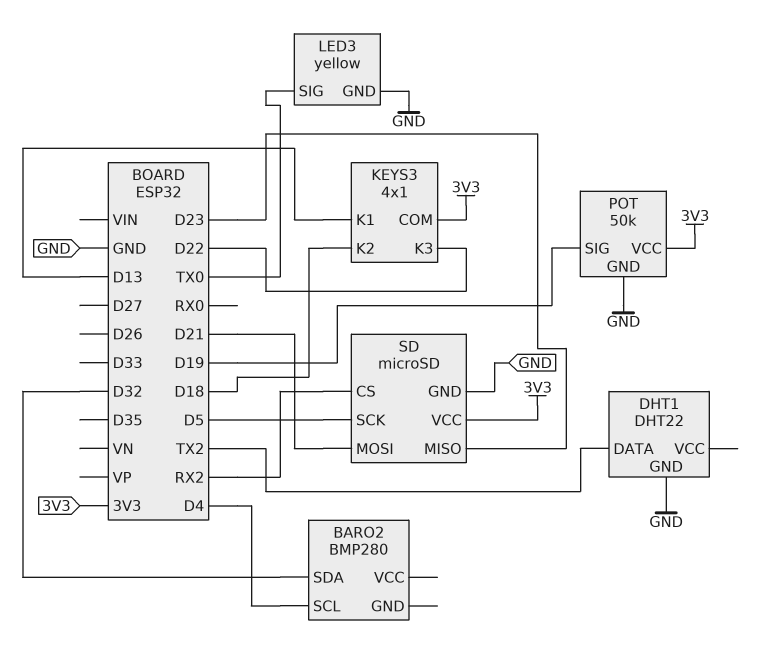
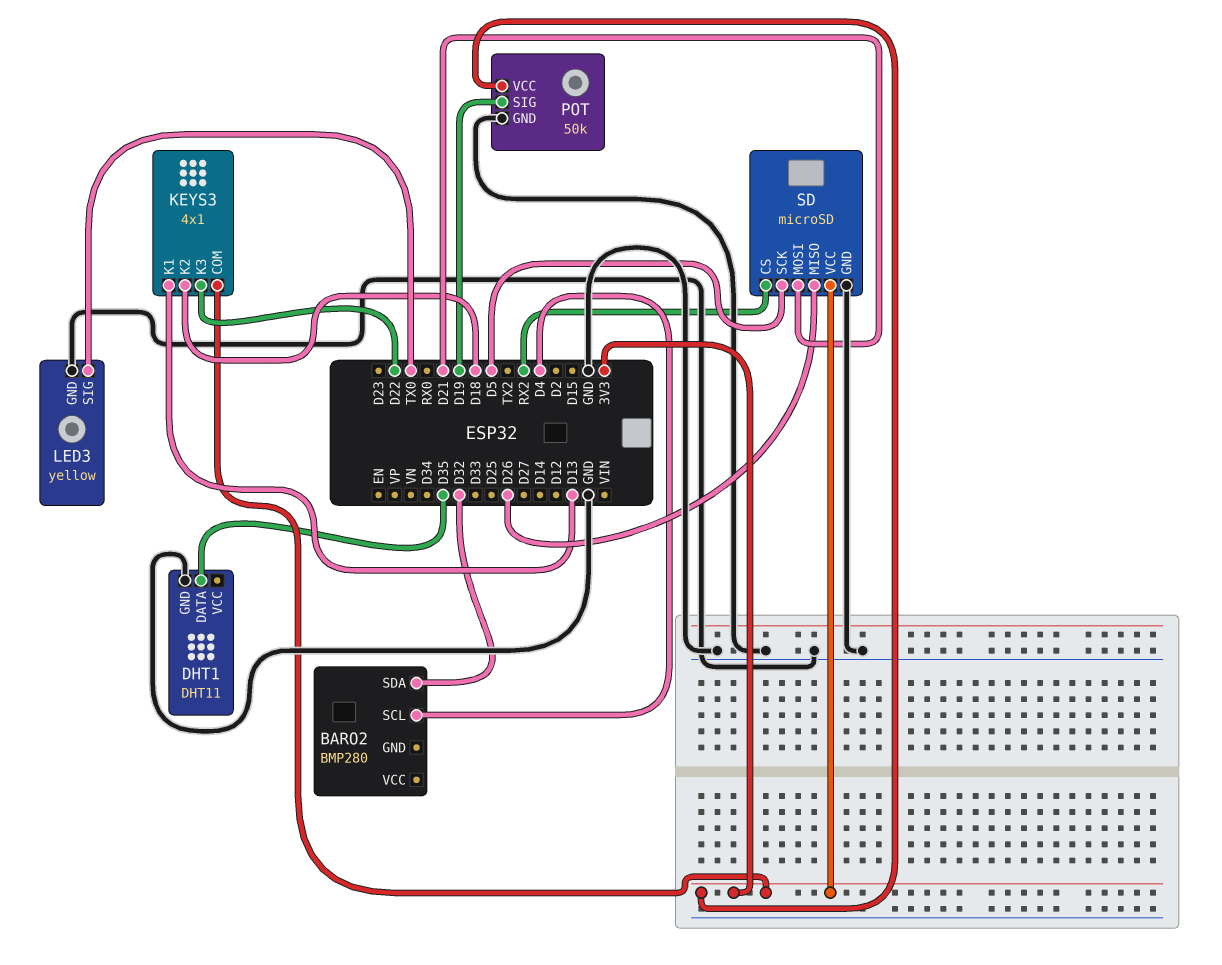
DHT1: DHT22 -> DHT11
DHT1 pin DATA: TX2 -> D35
SD pin MISO: D23 -> D26

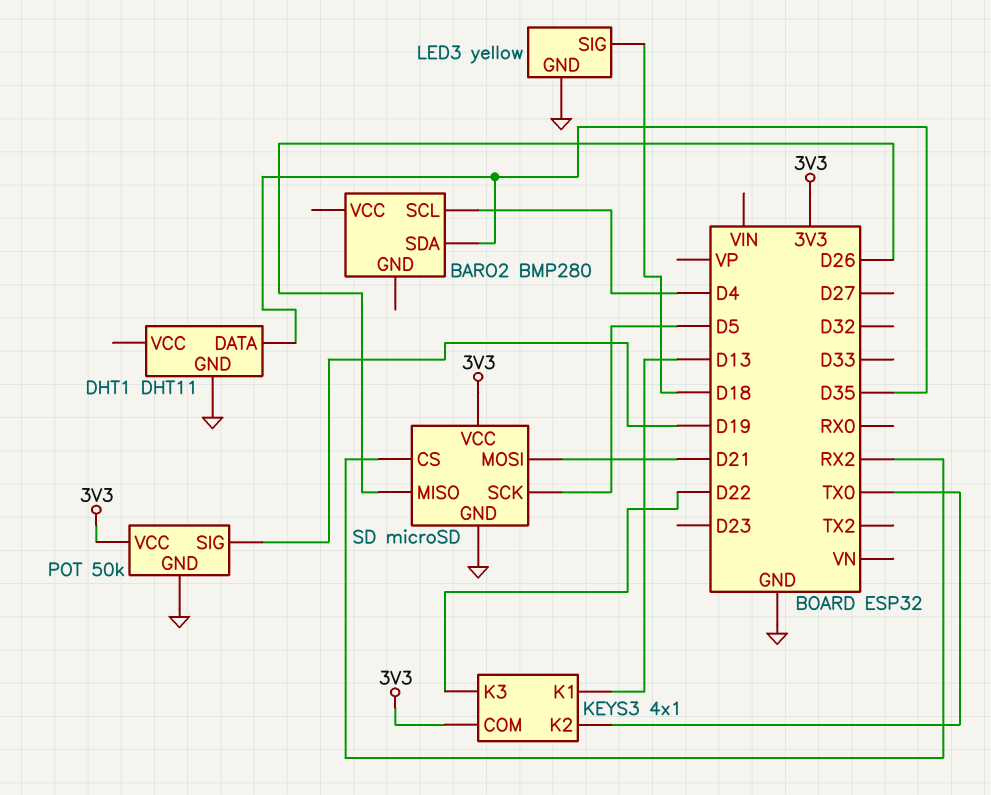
BARO2 pin SDA: D32 -> D35
KEYS3 pin K2: D18 -> TX0
LED3 pin SIG: TX0 -> D18

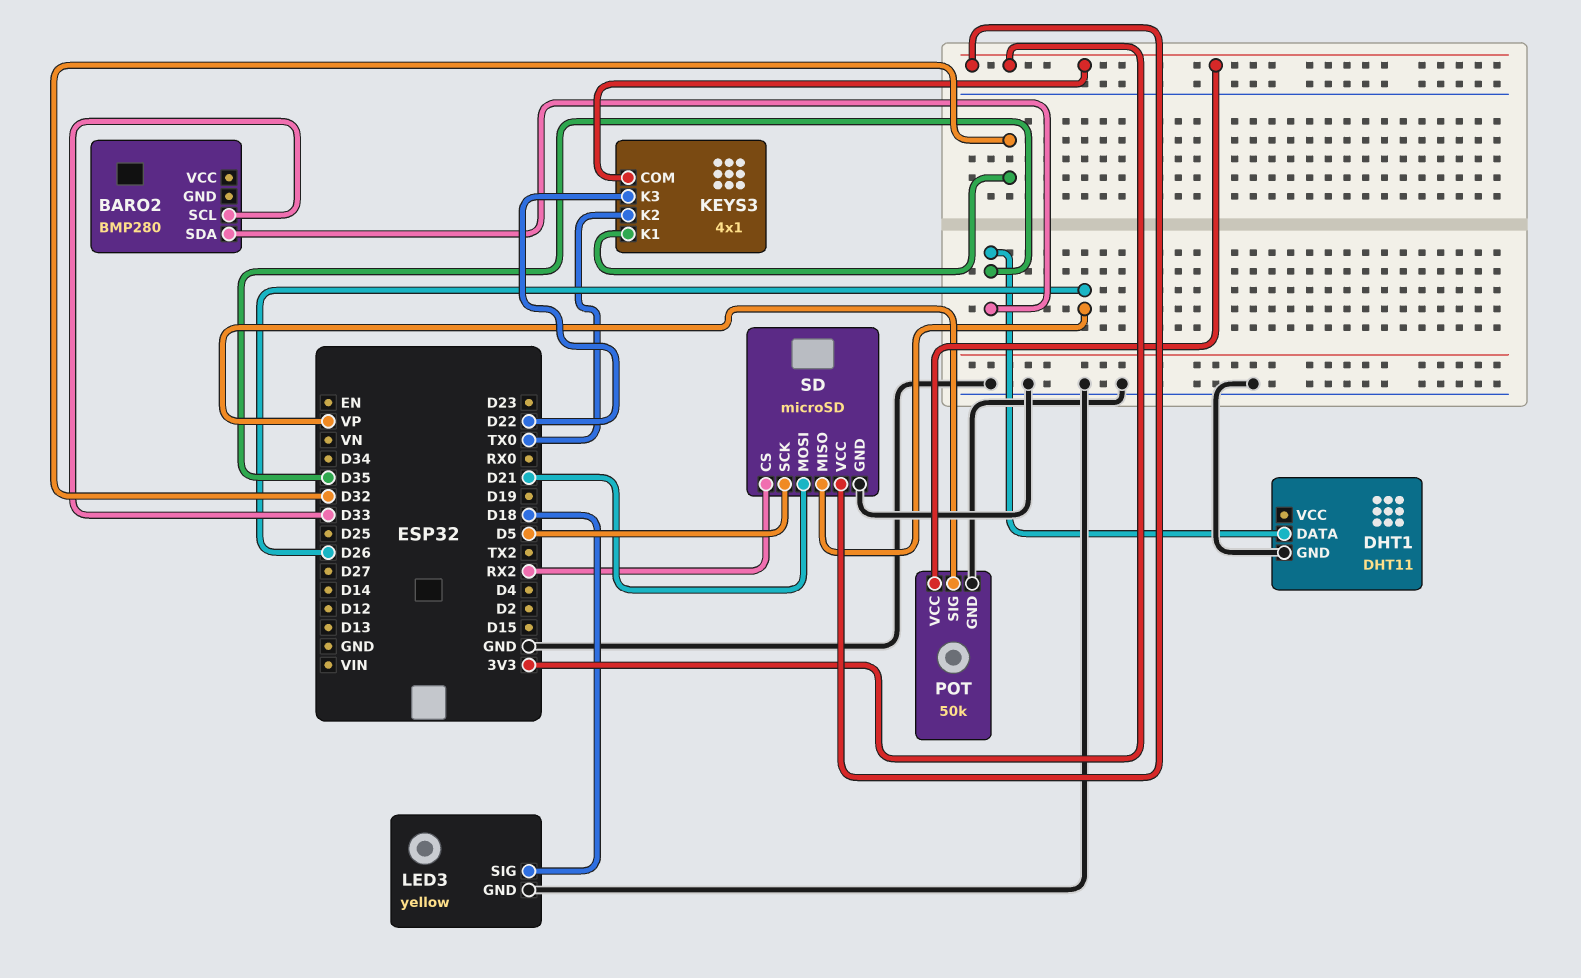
BARO2 pin SCL: D4 -> D33
KEYS3 pin K1: D13 -> D32
POT pin SIG: D19 -> VP

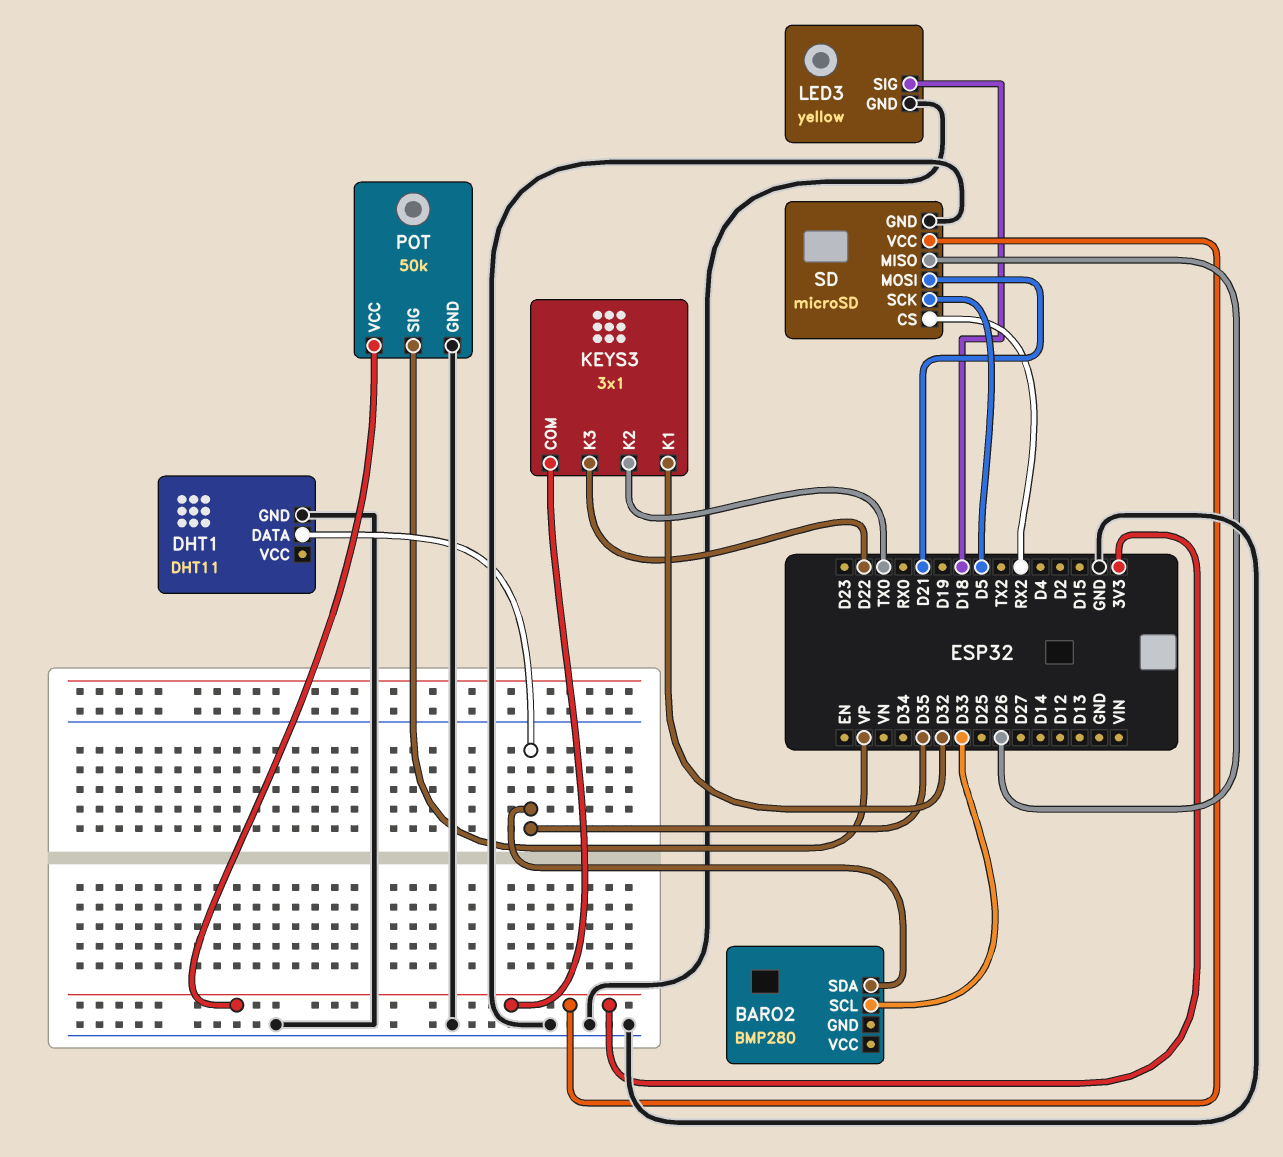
KEYS3: 4x1 -> 3x1

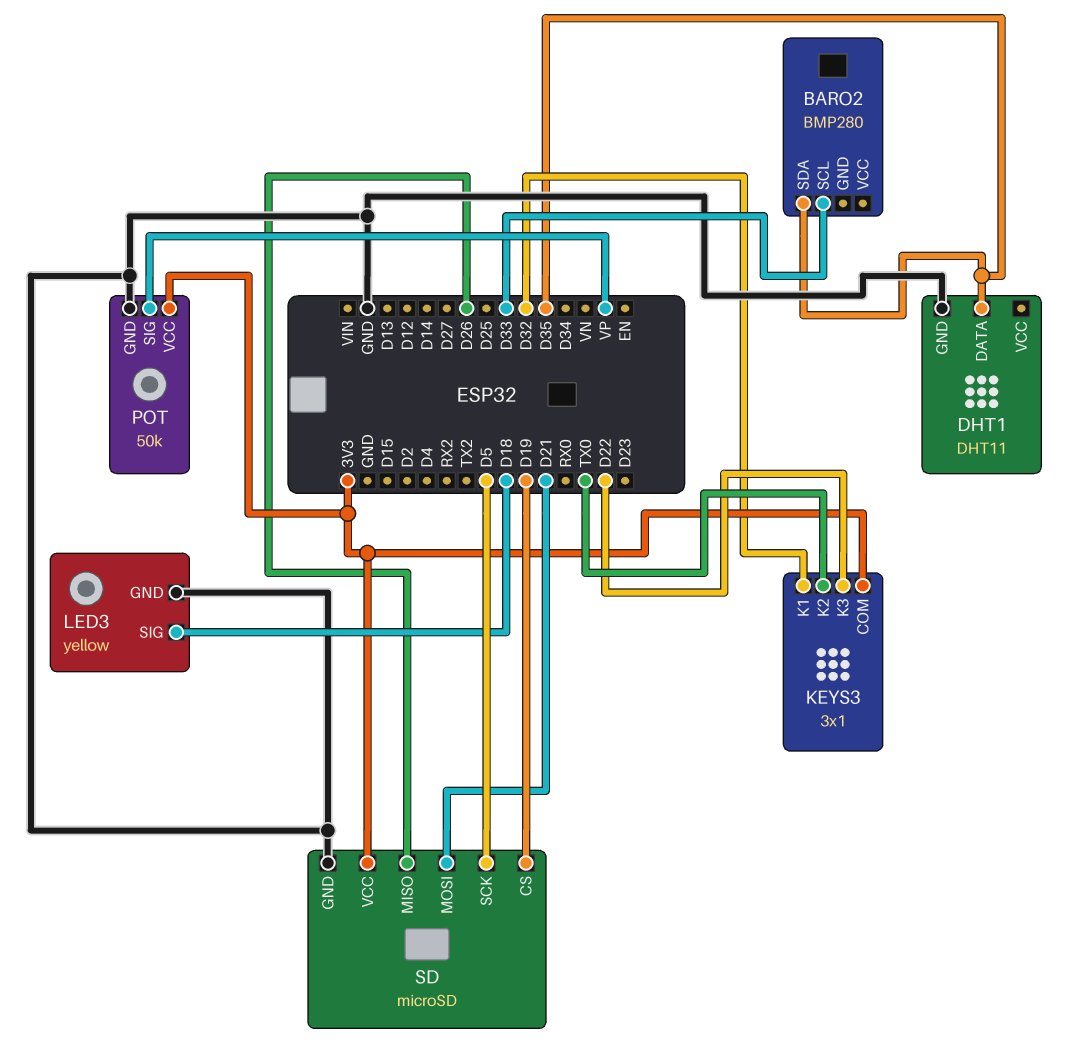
SD pin CS: RX2 -> D19

